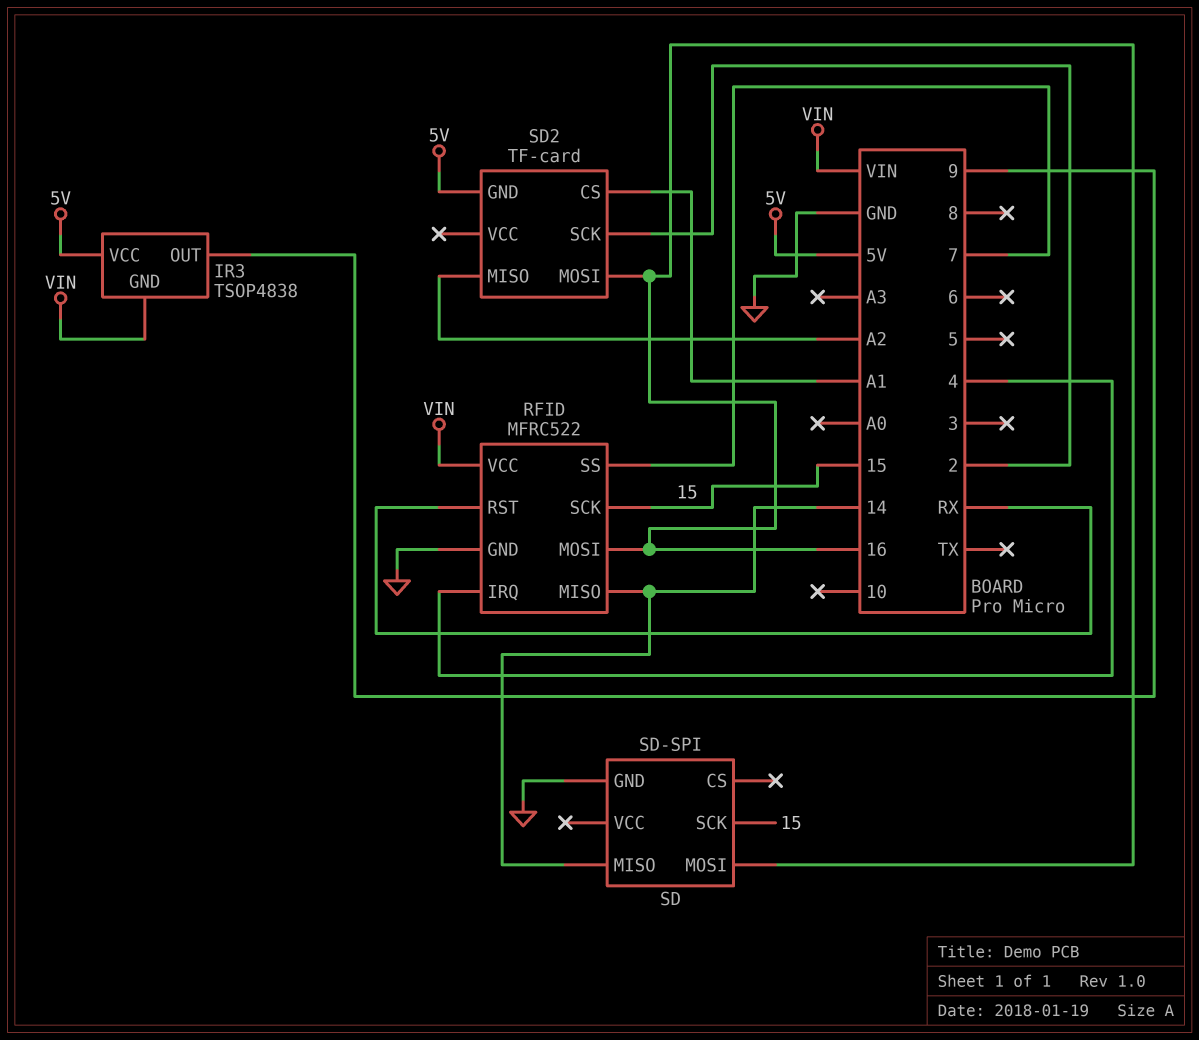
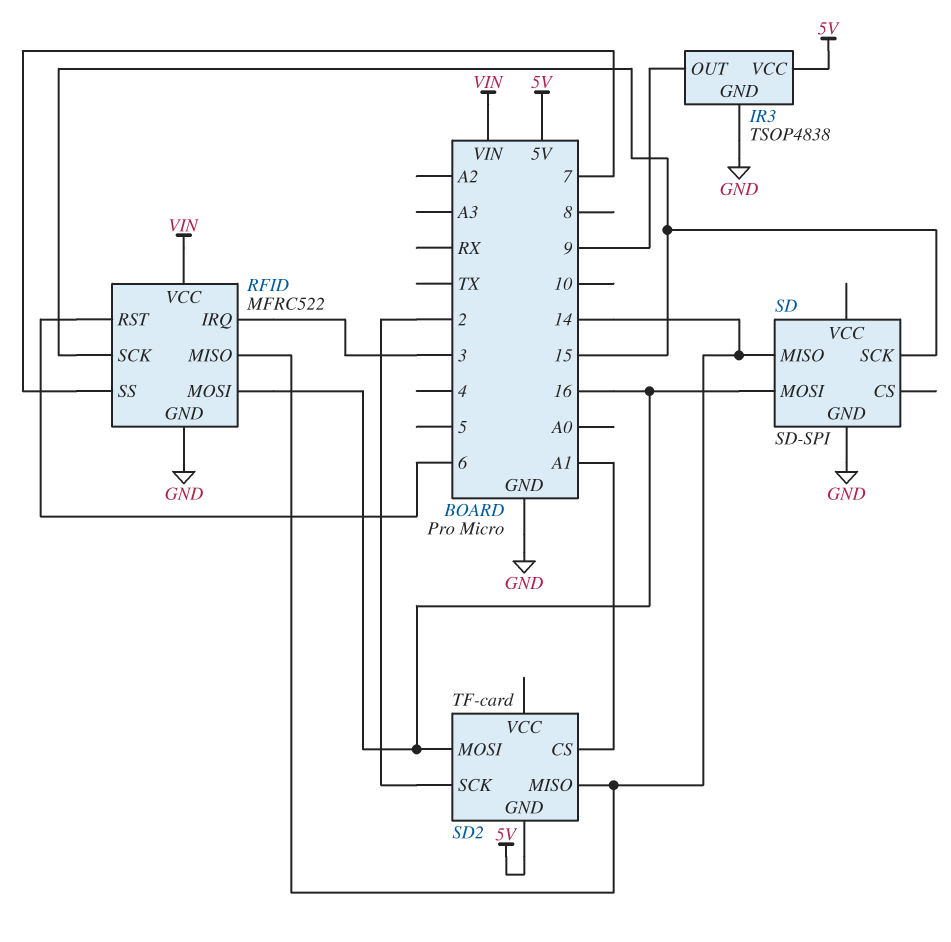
IR3 pin GND: VIN -> GND
RFID pin IRQ: 4 -> 3
RFID pin RST: RX -> 6
SD2 pin MISO: A2 -> 14

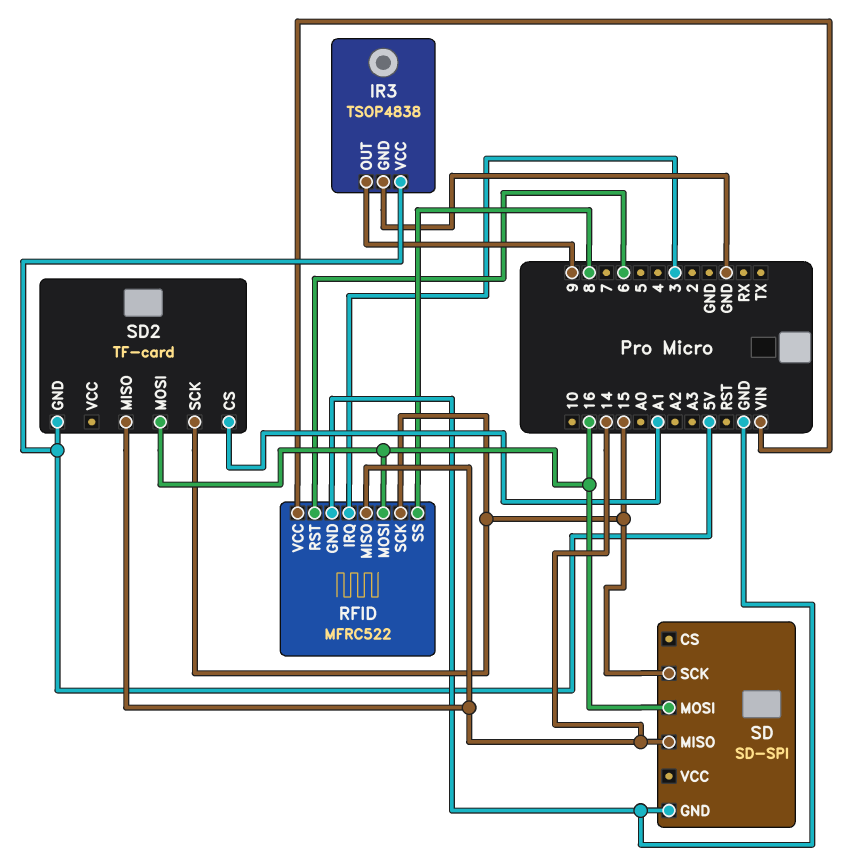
RFID pin SS: 7 -> 8
SD2 pin SCK: 2 -> 15

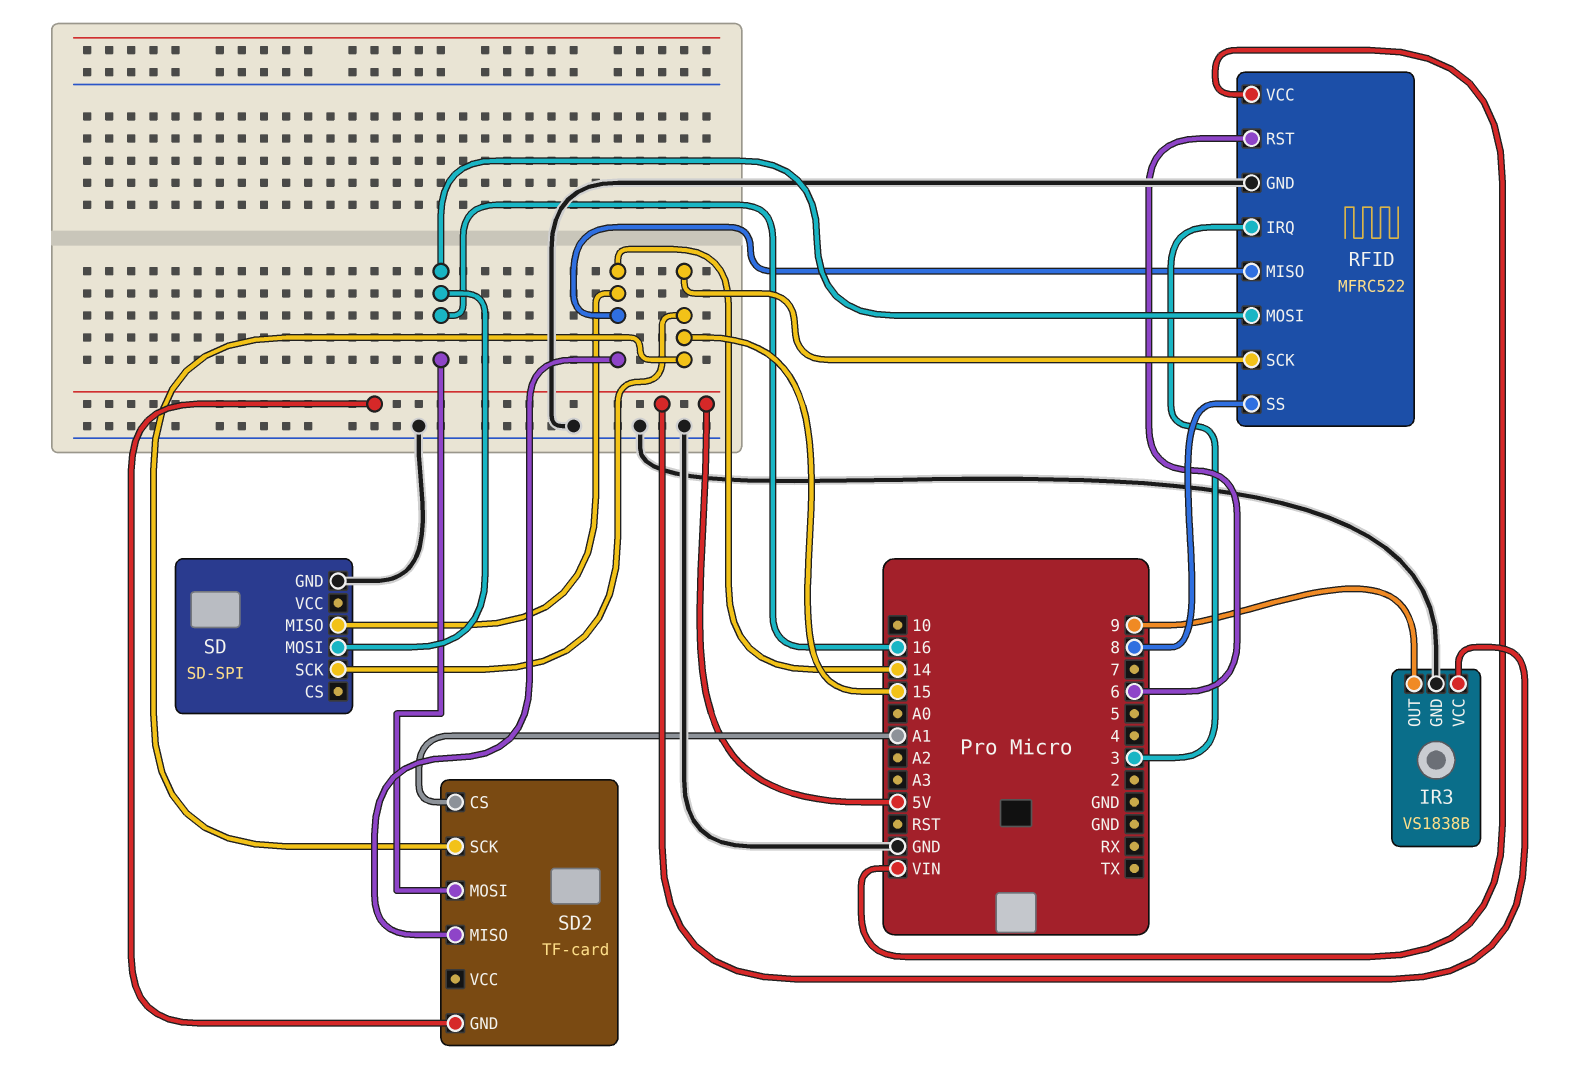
IR3: TSOP4838 -> VS1838B

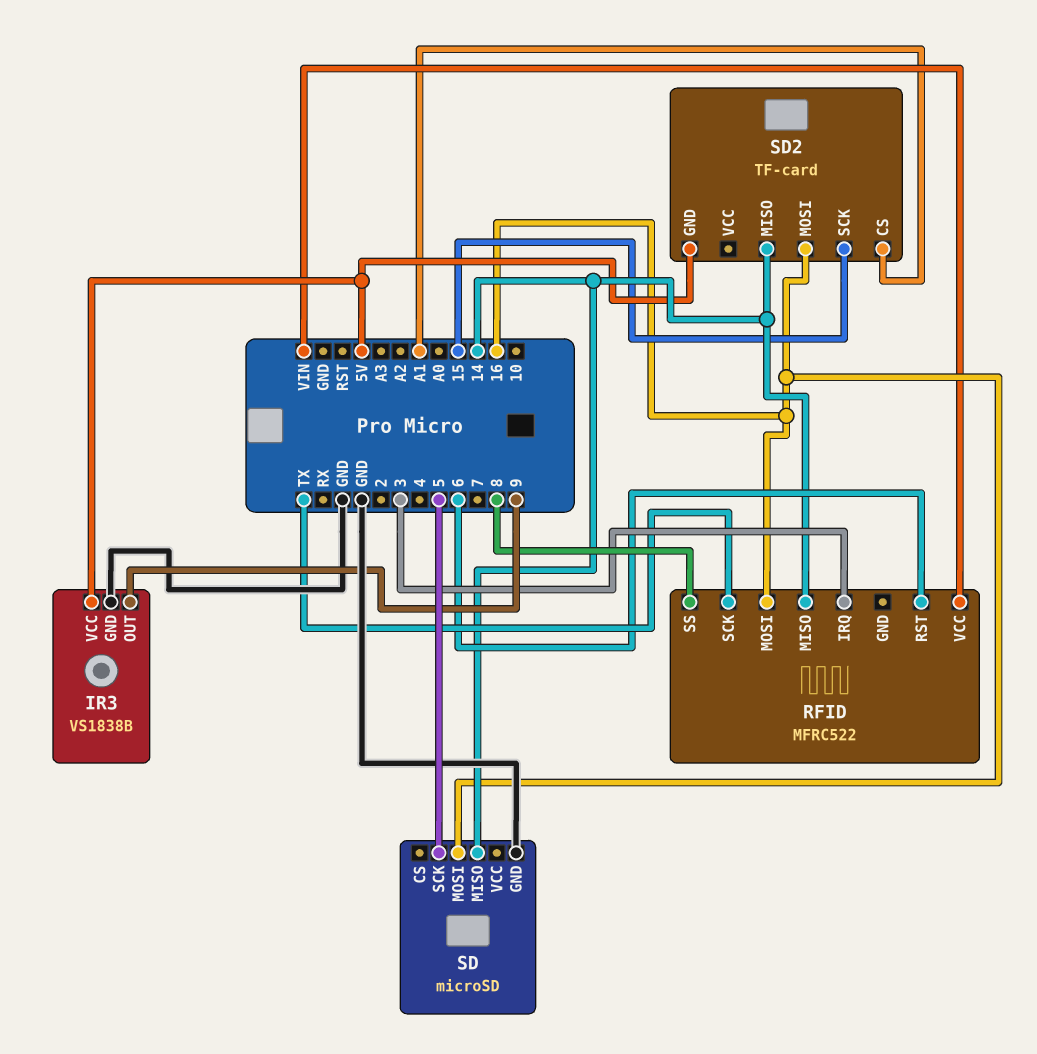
RFID pin GND: GND -> none
RFID pin SCK: 15 -> TX
SD: SD-SPI -> microSD
SD pin SCK: 15 -> 5

